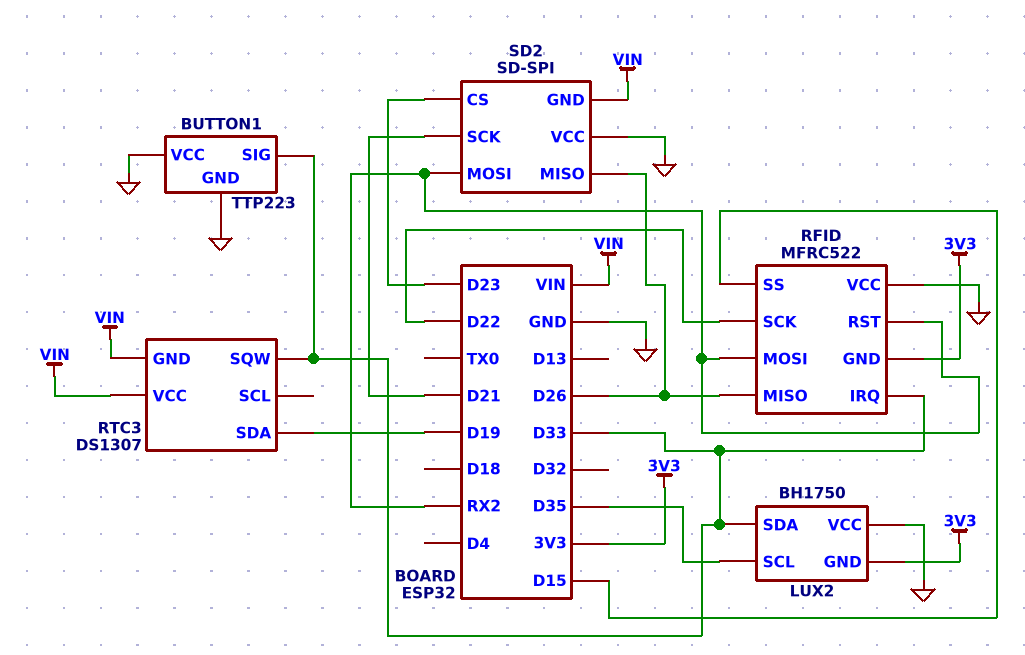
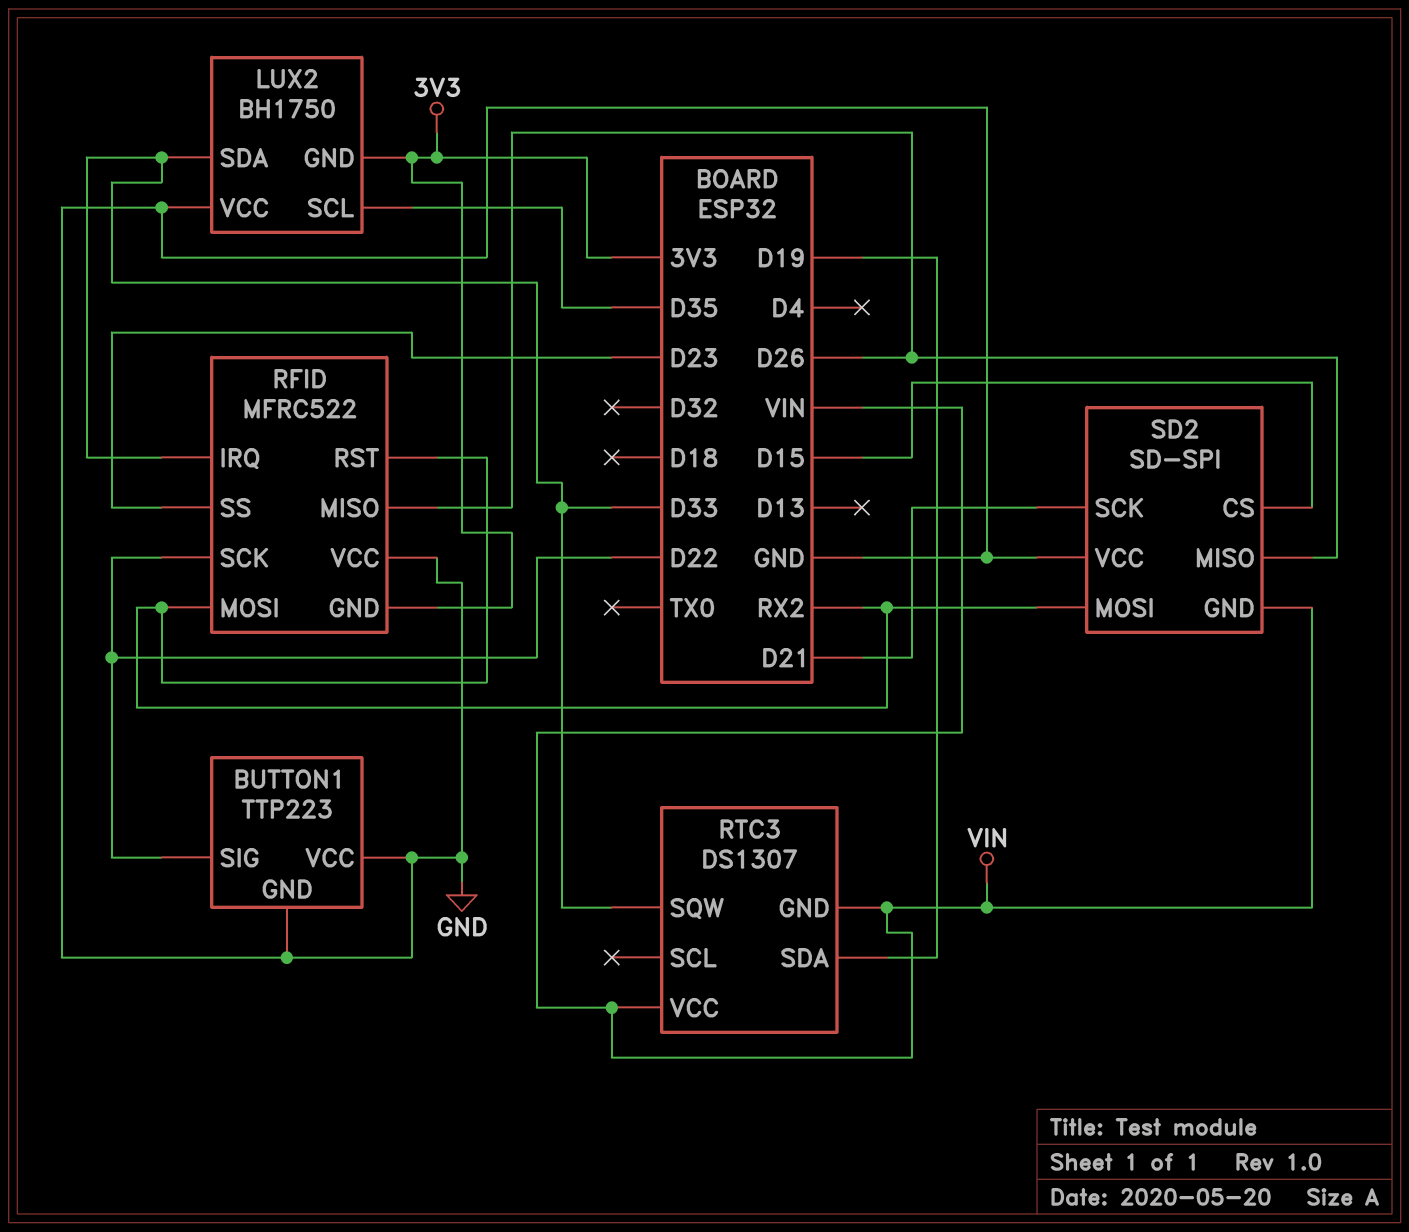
BUTTON1 pin SIG: D33 -> D22
RFID pin SS: D15 -> D23
SD2 pin CS: D23 -> D15

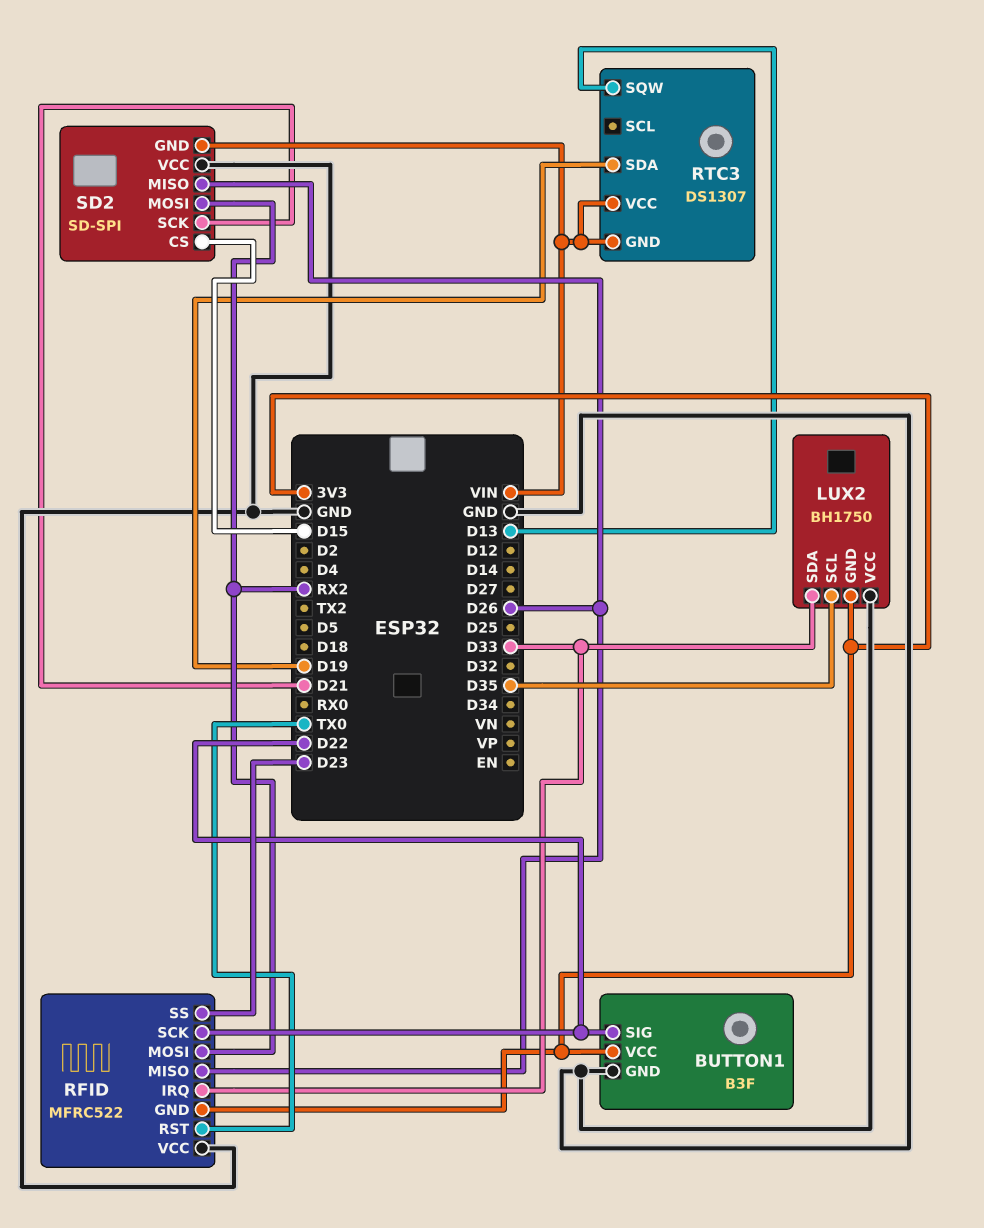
BUTTON1: TTP223 -> B3F
BUTTON1 pin VCC: GND -> 3V3
RFID pin RST: RX2 -> TX0
RTC3 pin SQW: D33 -> D13

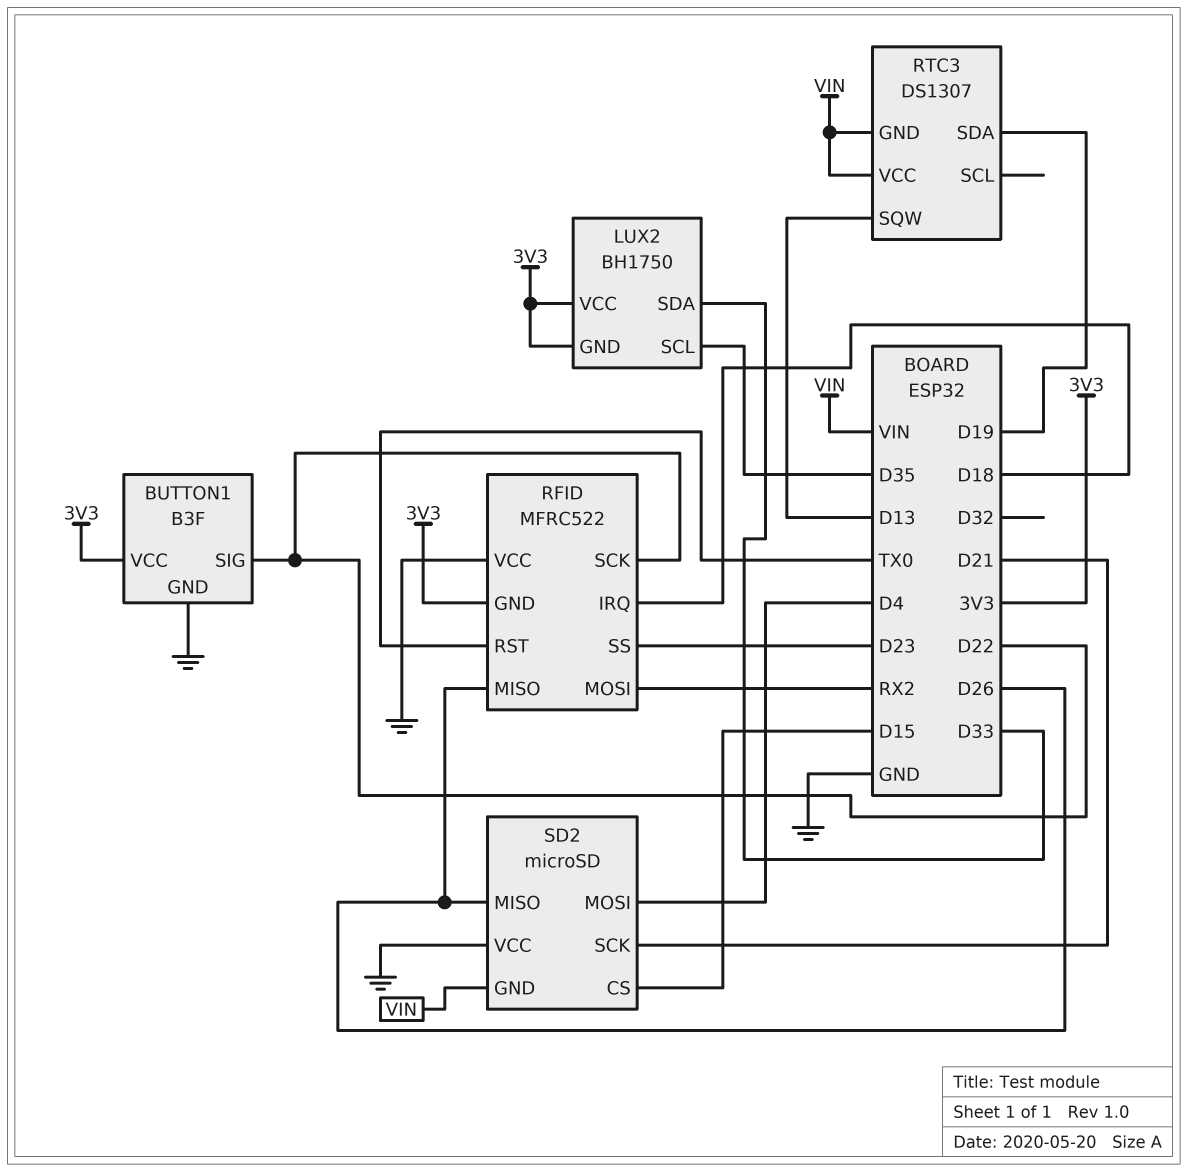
LUX2 pin VCC: GND -> 3V3
RFID pin IRQ: D33 -> D18
SD2: SD-SPI -> microSD
SD2 pin MOSI: RX2 -> D4

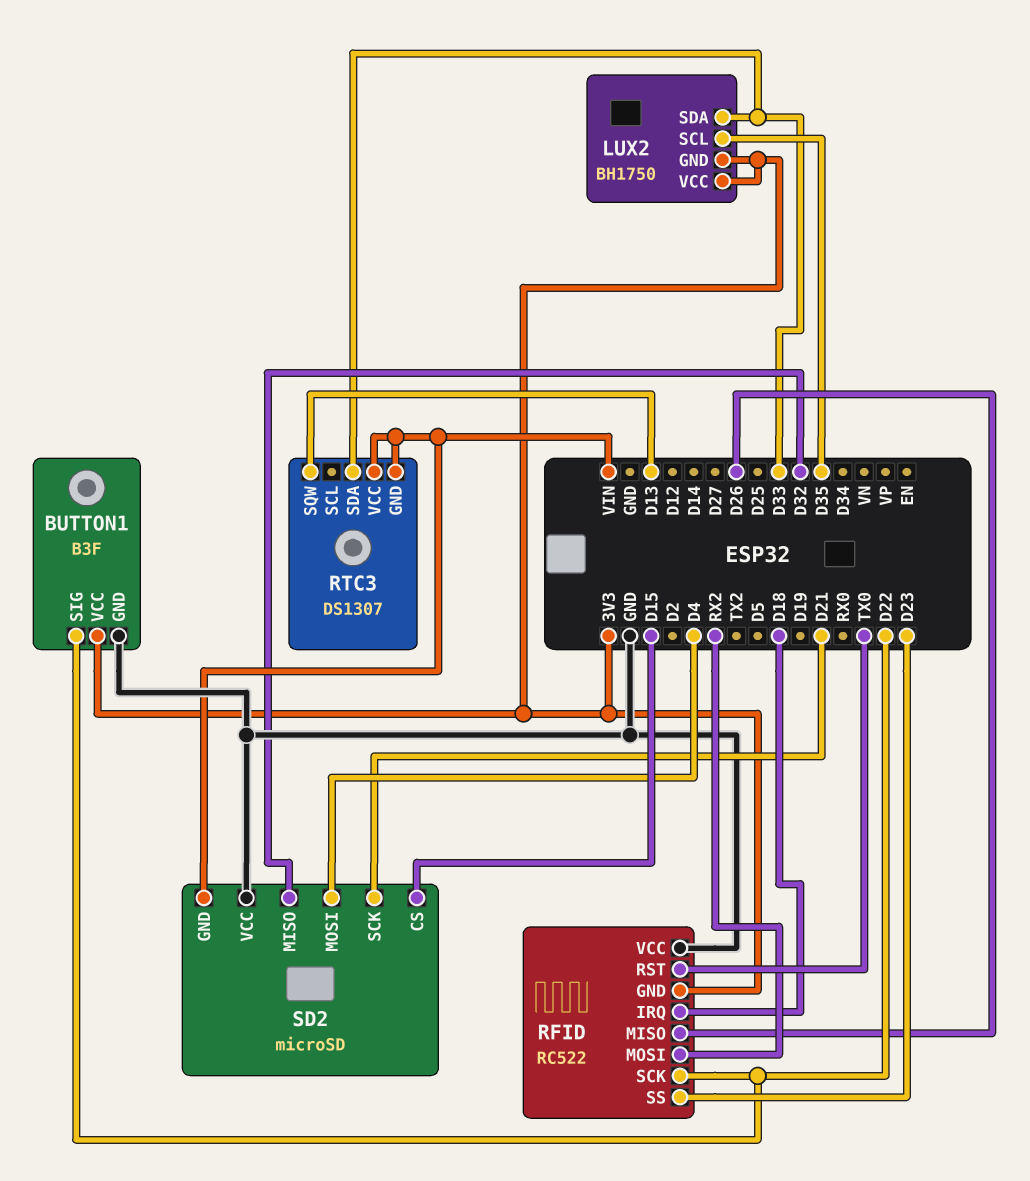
RFID: MFRC522 -> RC522
RTC3 pin SDA: D19 -> D33
SD2 pin MISO: D26 -> D32

